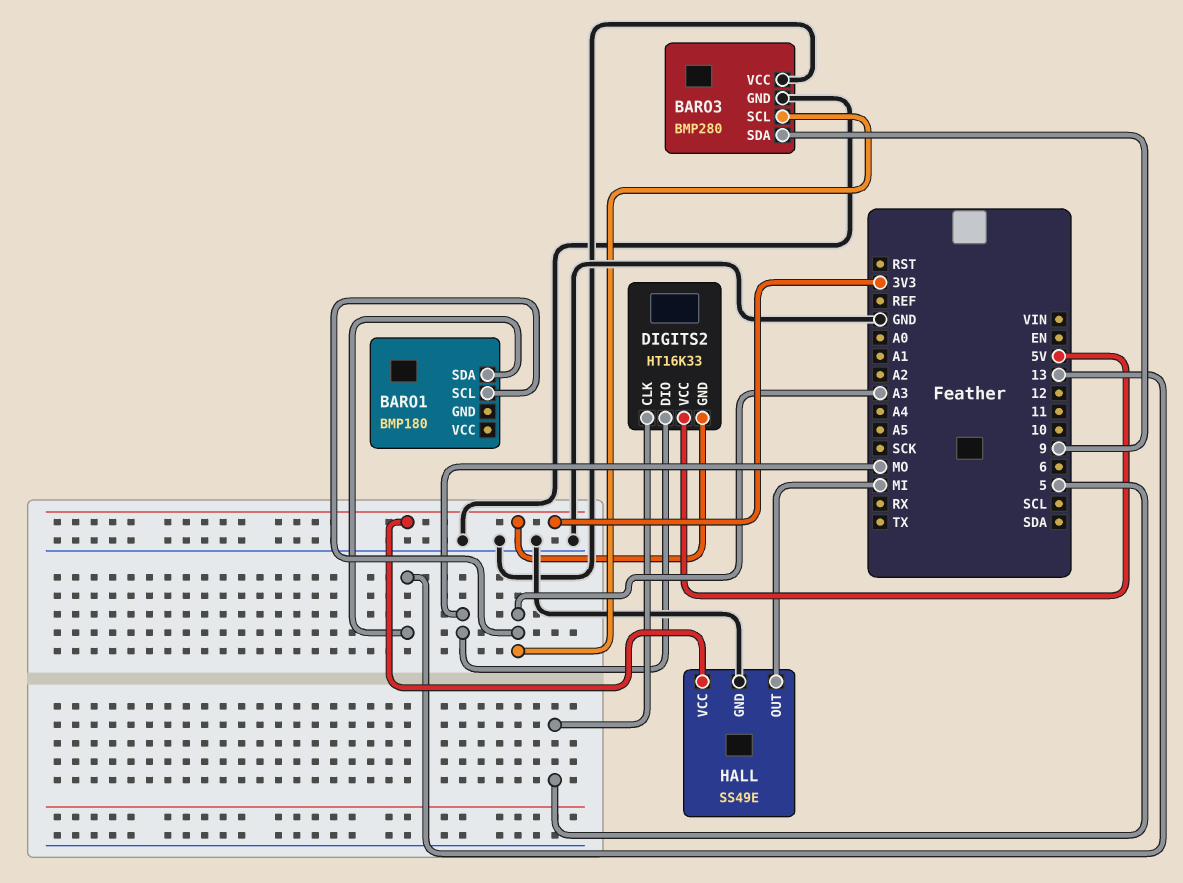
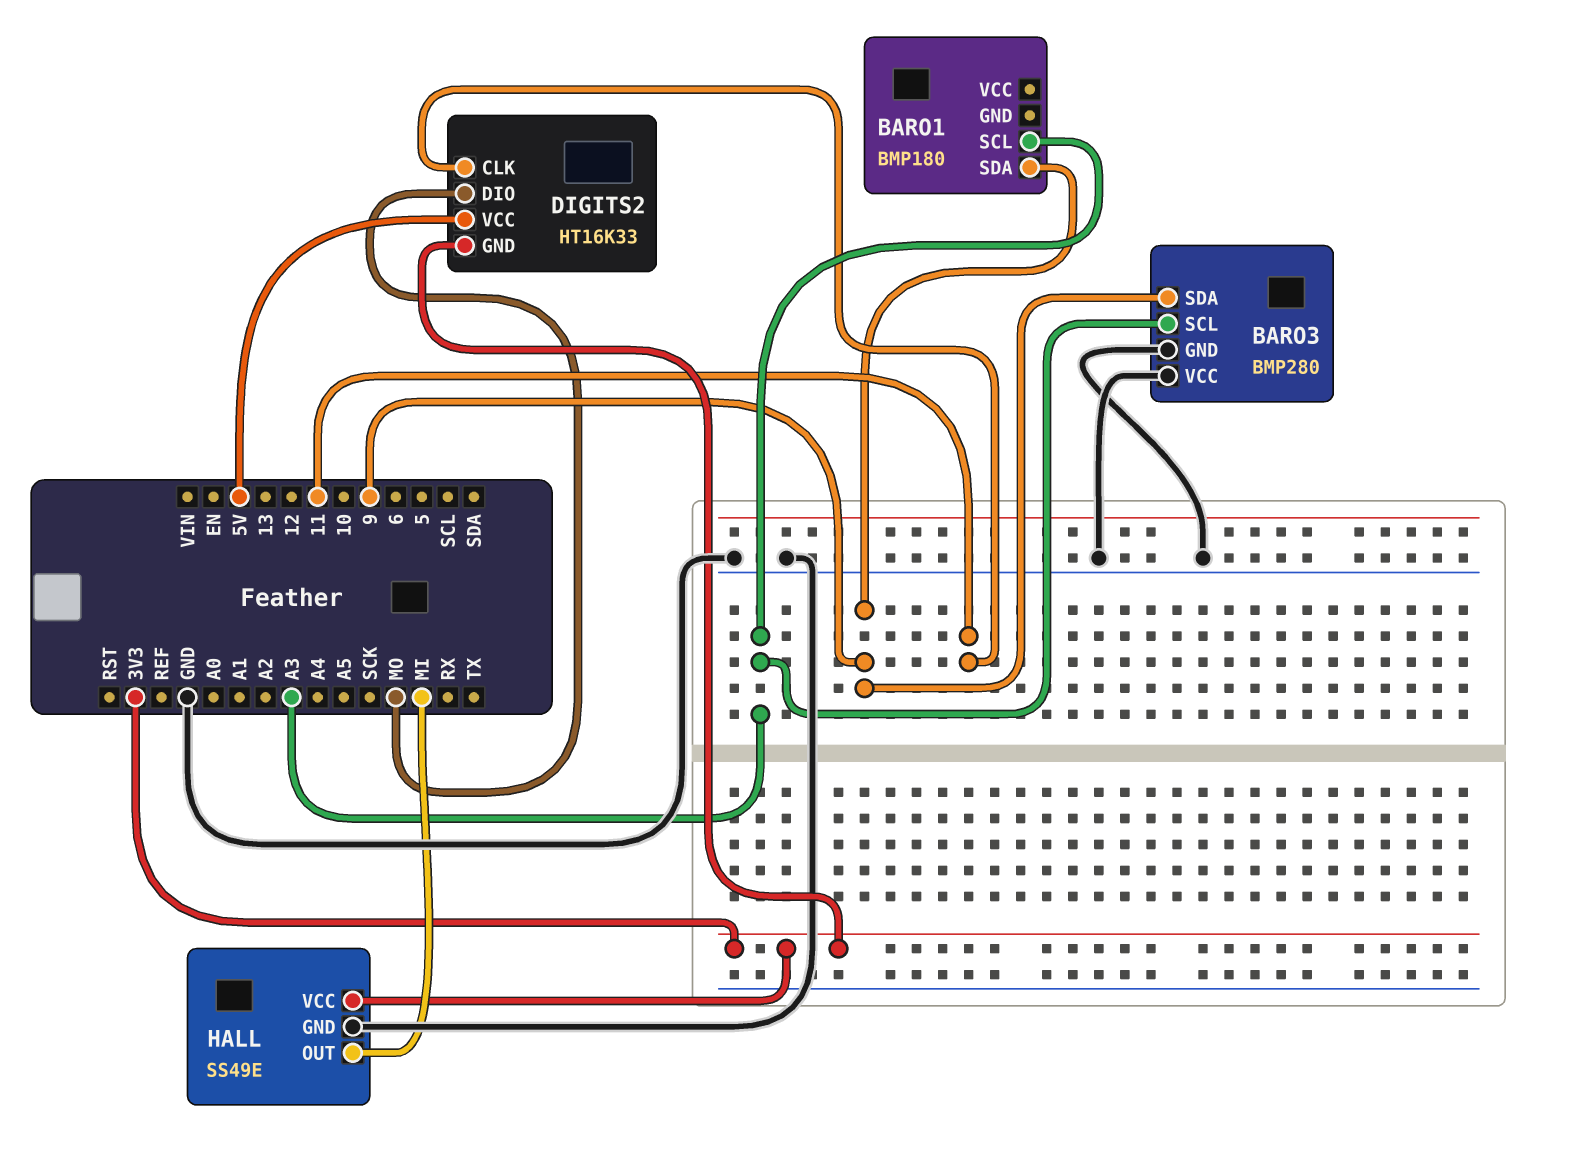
BARO1 pin SDA: 13 -> 9
DIGITS2 pin CLK: 5 -> 11

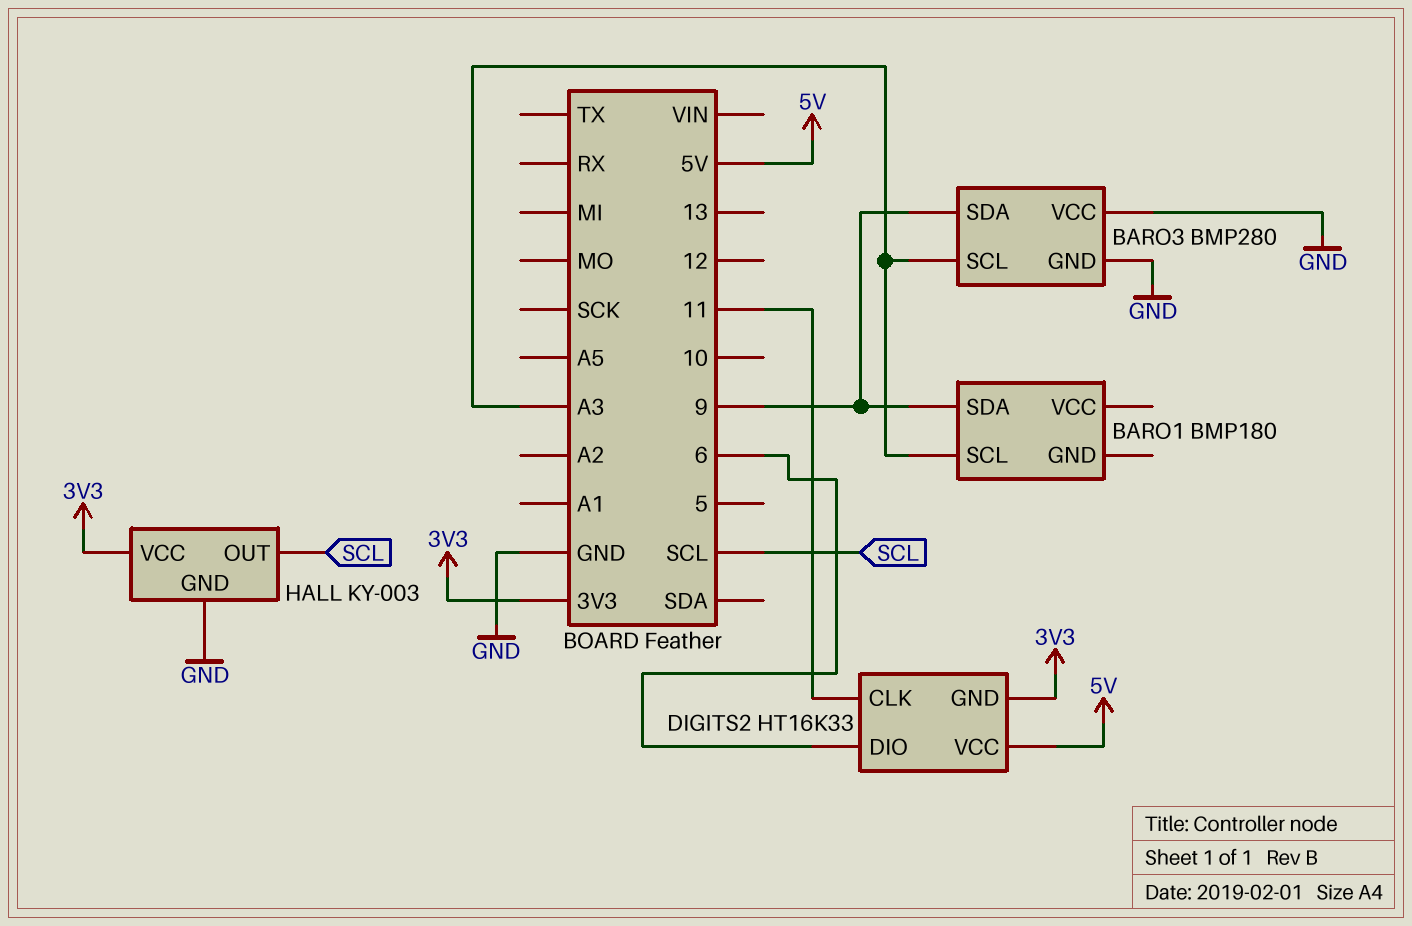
DIGITS2 pin DIO: MO -> 6
HALL: SS49E -> KY-003
HALL pin OUT: MI -> SCL

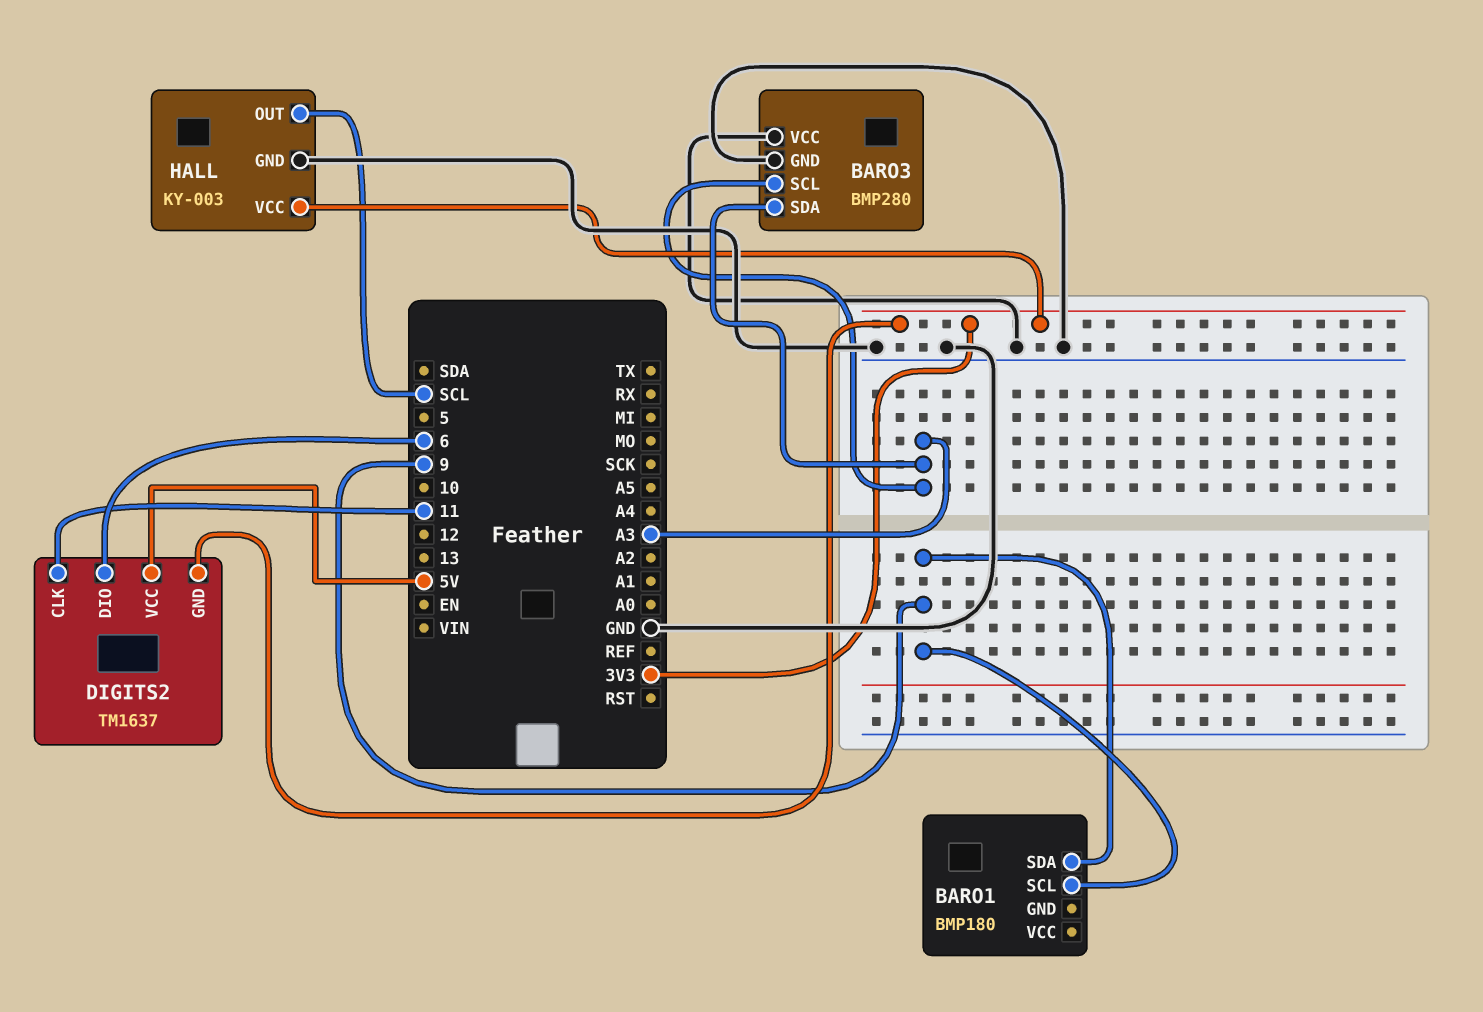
BARO1 pin SCL: A3 -> 9
BARO3 pin SDA: 9 -> A3
DIGITS2: HT16K33 -> TM1637

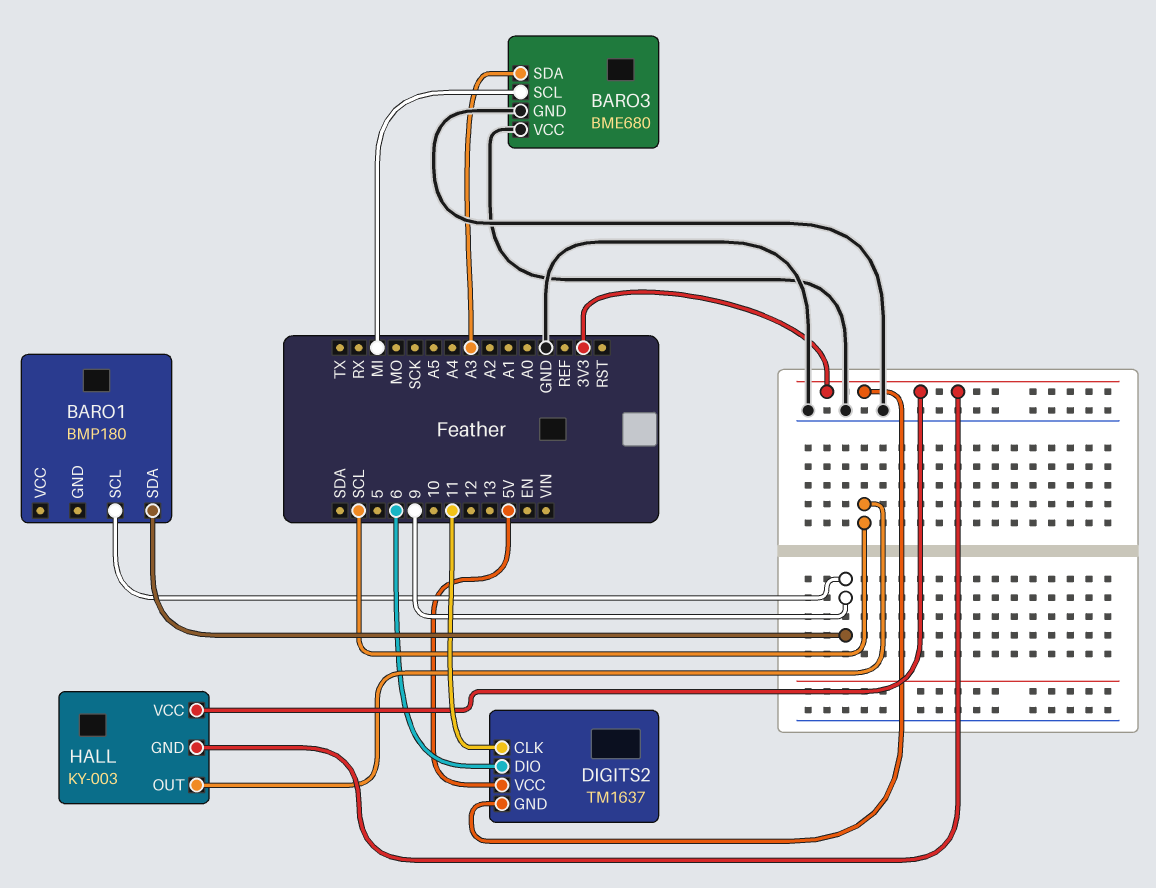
BARO3: BMP280 -> BME680
BARO3 pin SCL: A3 -> MI
HALL pin GND: GND -> 3V3

